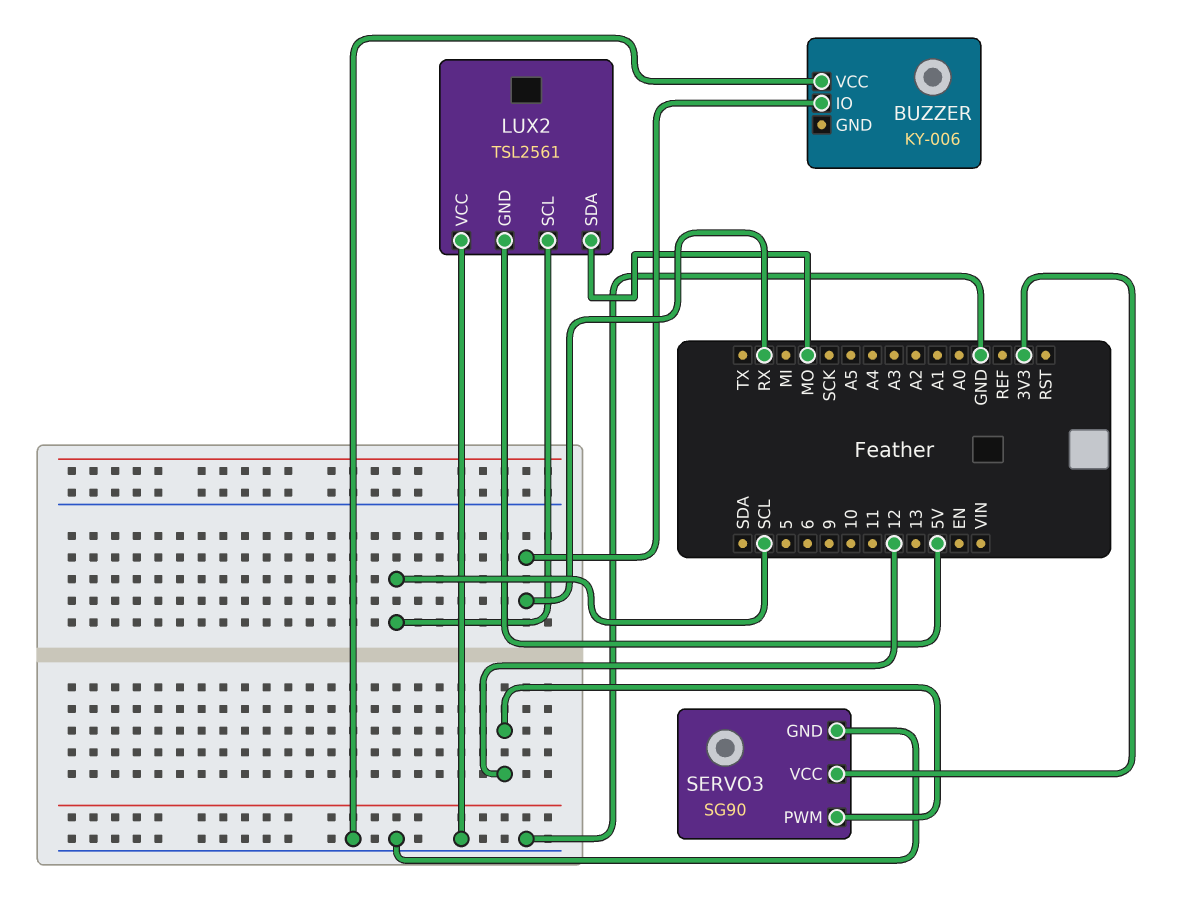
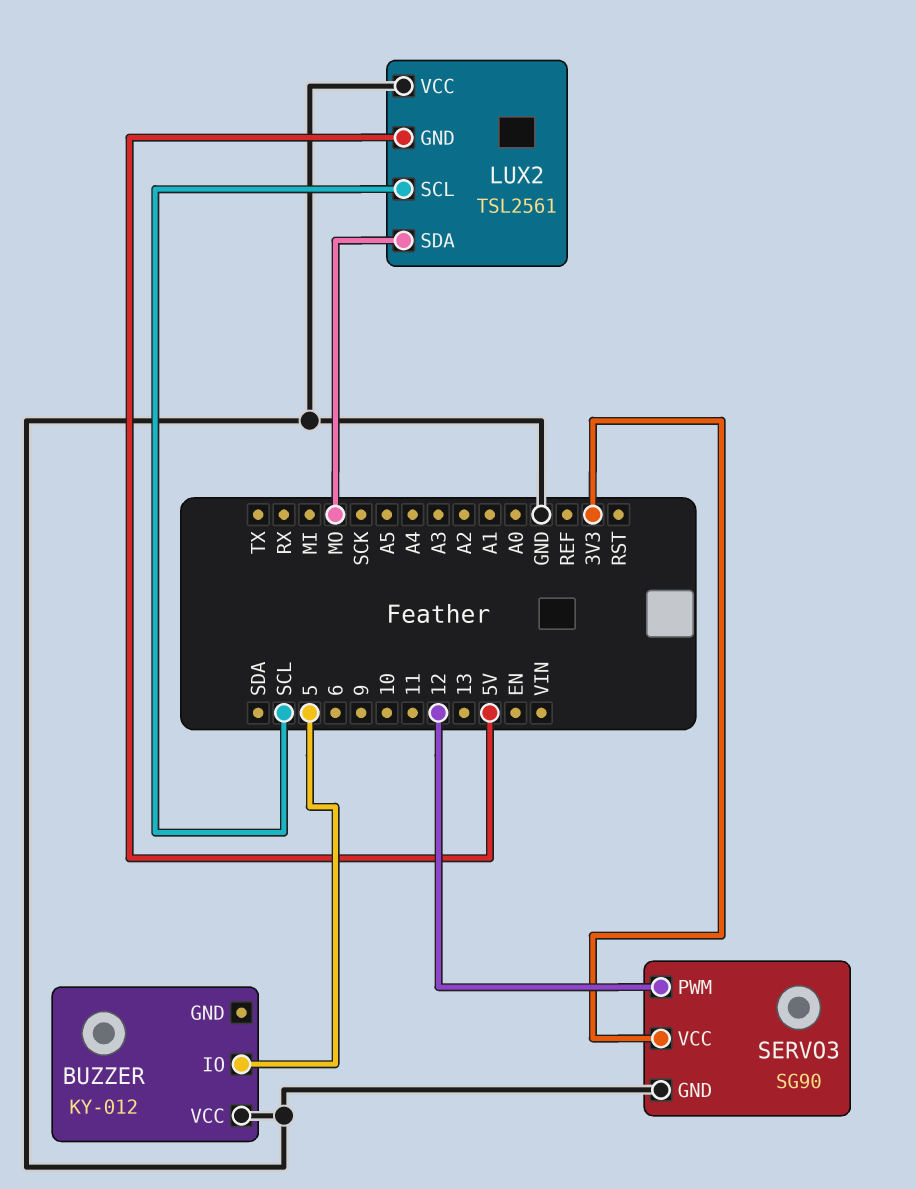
BUZZER: KY-006 -> KY-012
BUZZER pin IO: RX -> 5

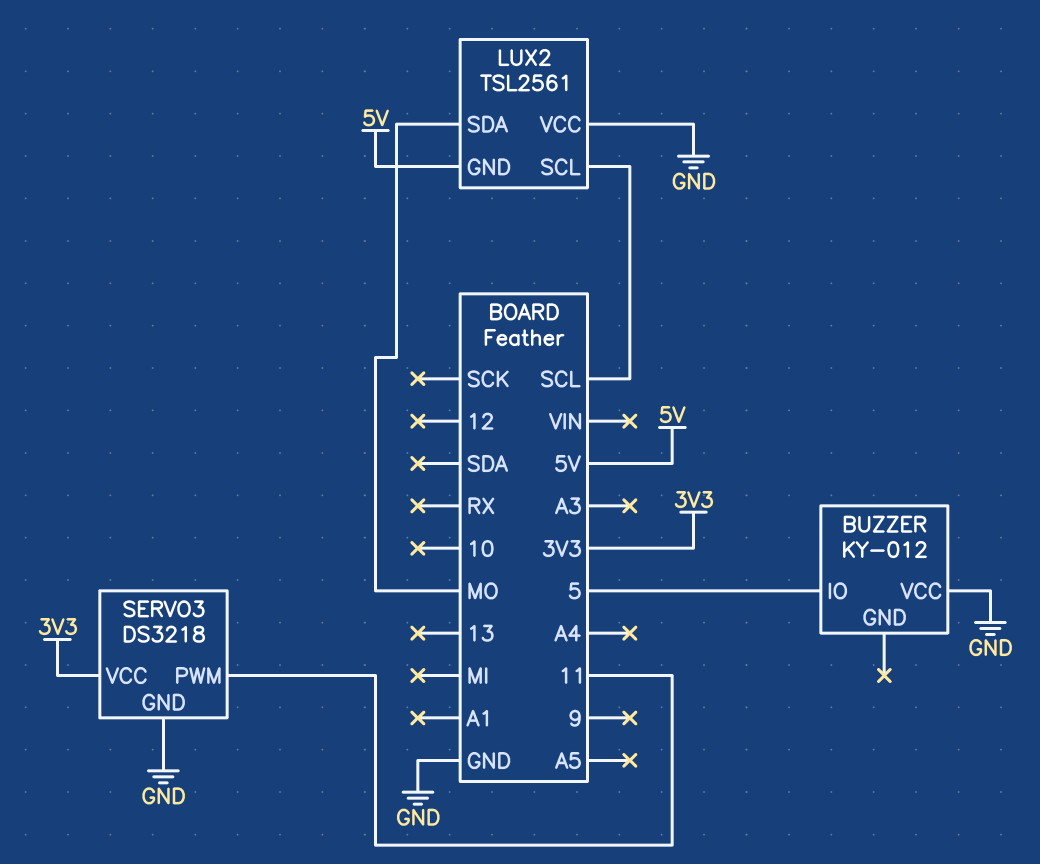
SERVO3: SG90 -> DS3218
SERVO3 pin PWM: 12 -> 11

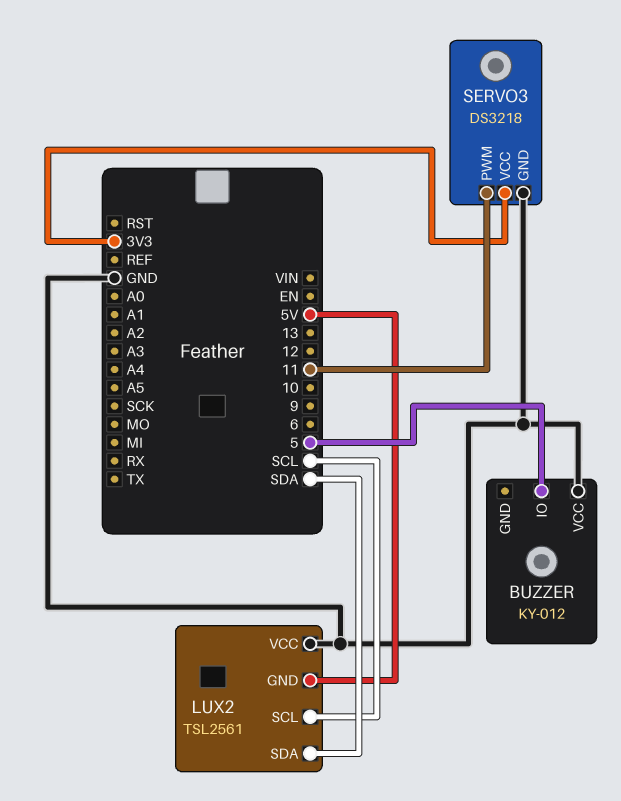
LUX2 pin SDA: MO -> SDA

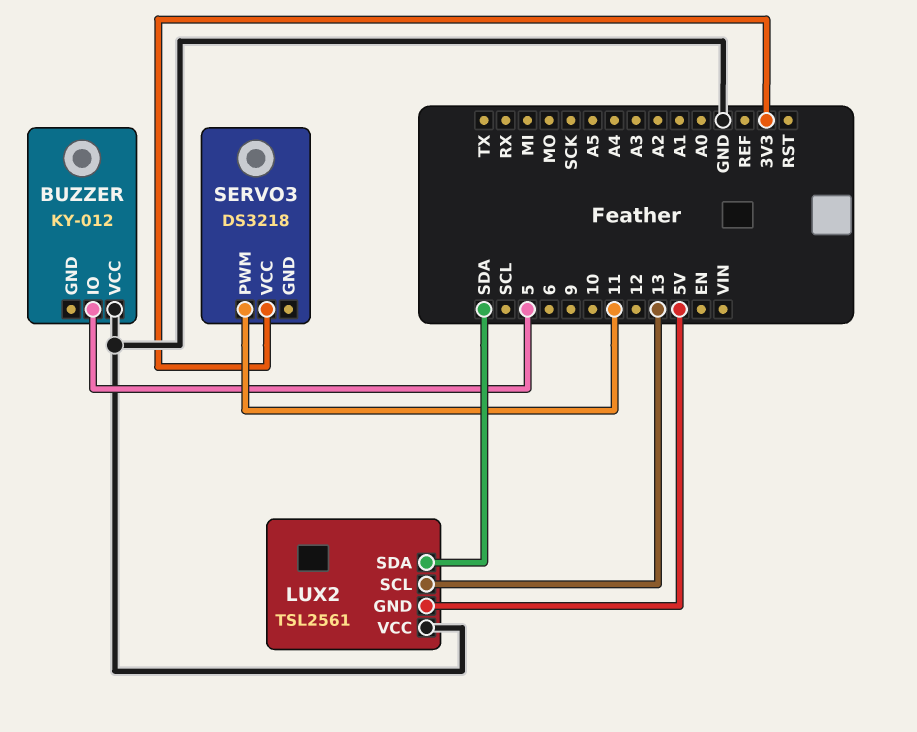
LUX2 pin SCL: SCL -> 13
SERVO3 pin GND: GND -> none

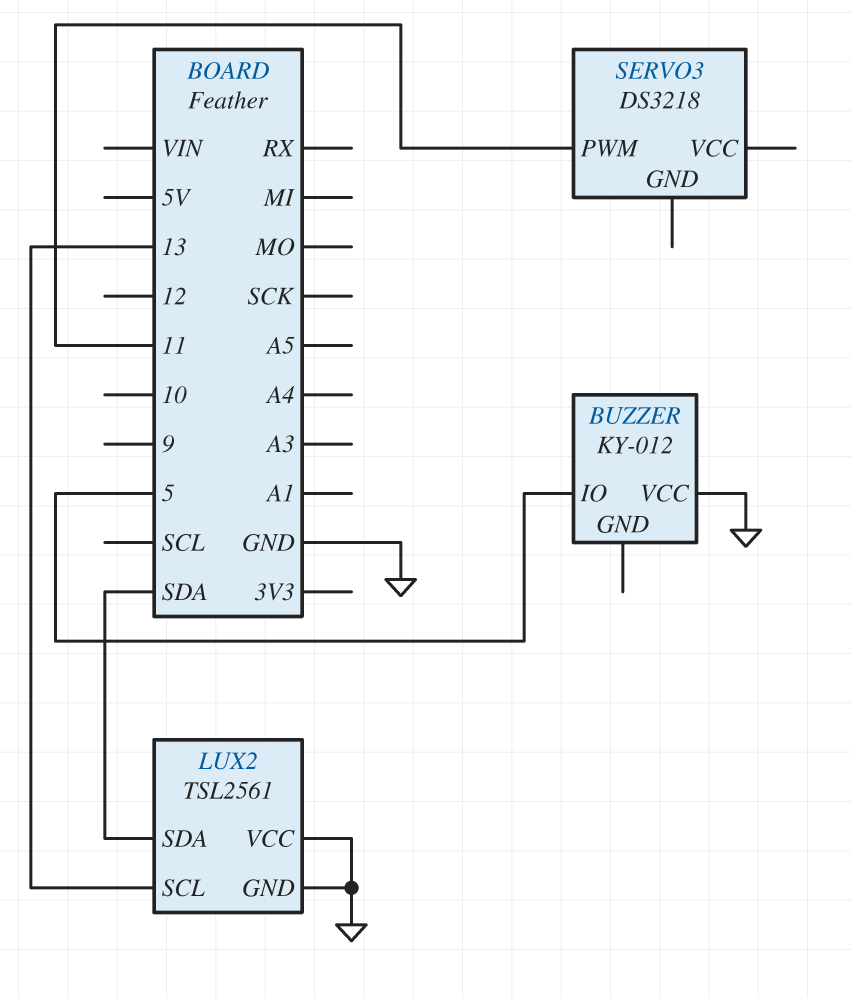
LUX2 pin GND: 5V -> GND
SERVO3 pin VCC: 3V3 -> none

